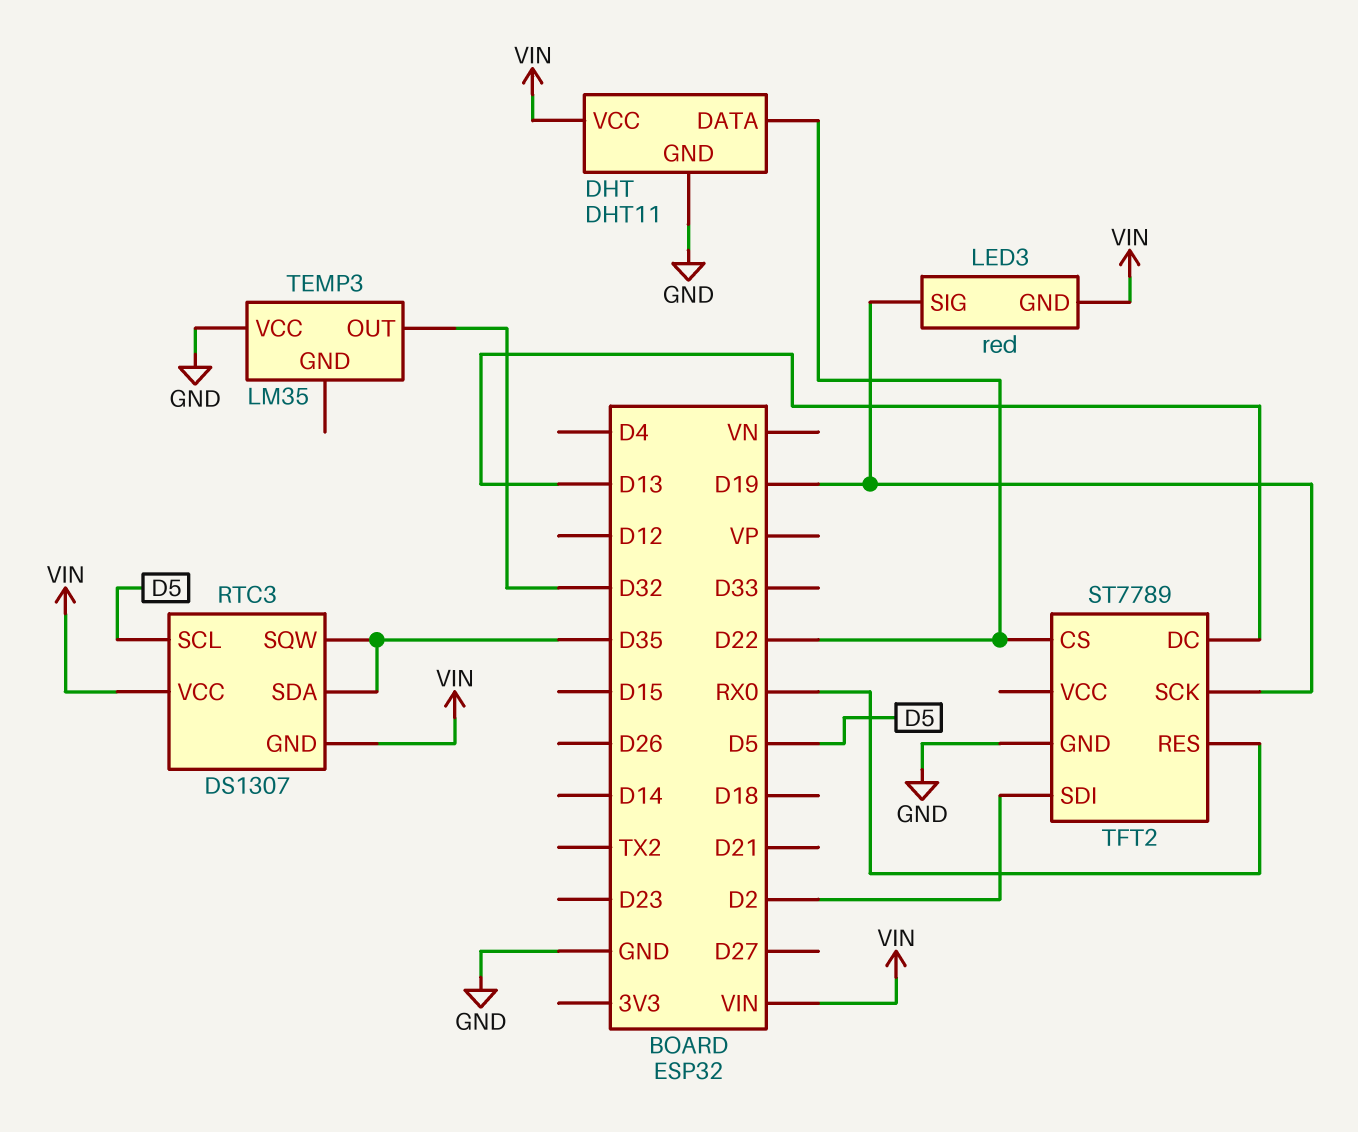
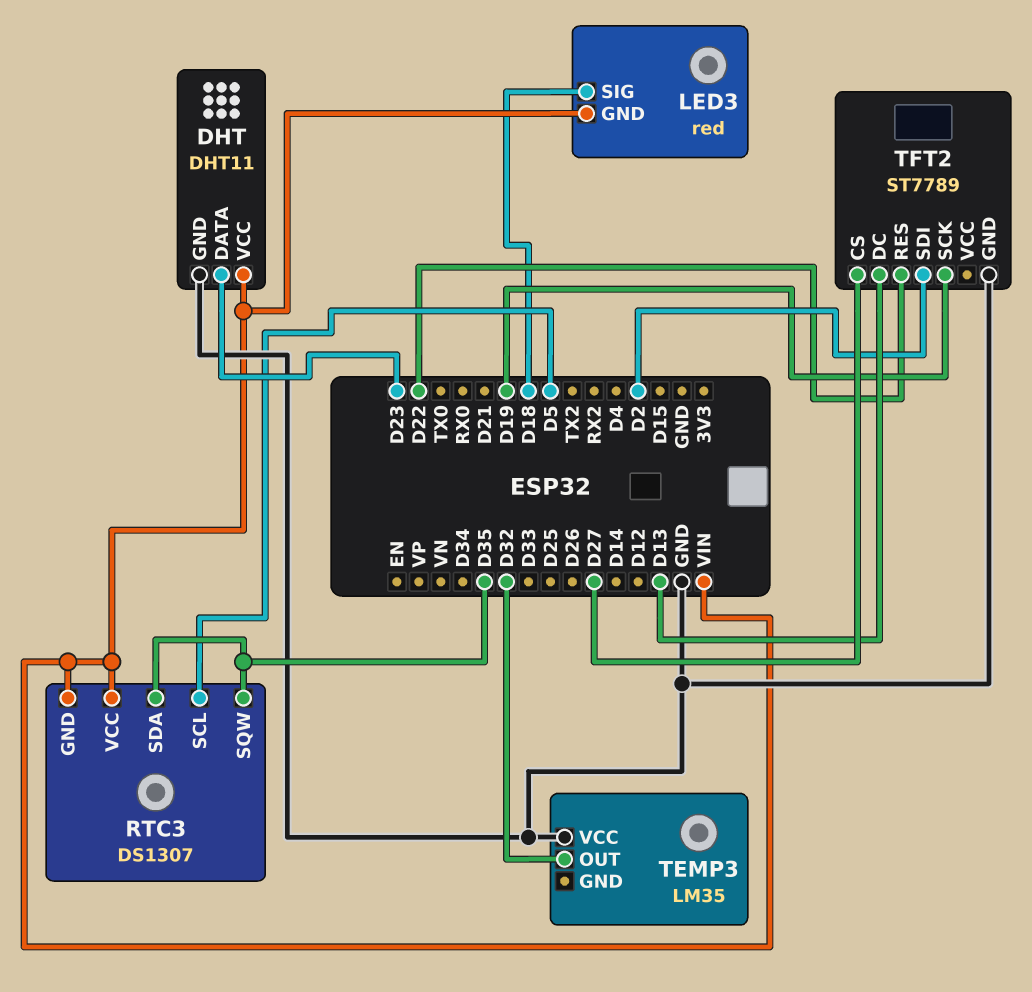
DHT pin DATA: D22 -> D23
LED3 pin SIG: D19 -> D18
TFT2 pin CS: D22 -> D27
TFT2 pin RES: RX0 -> D22

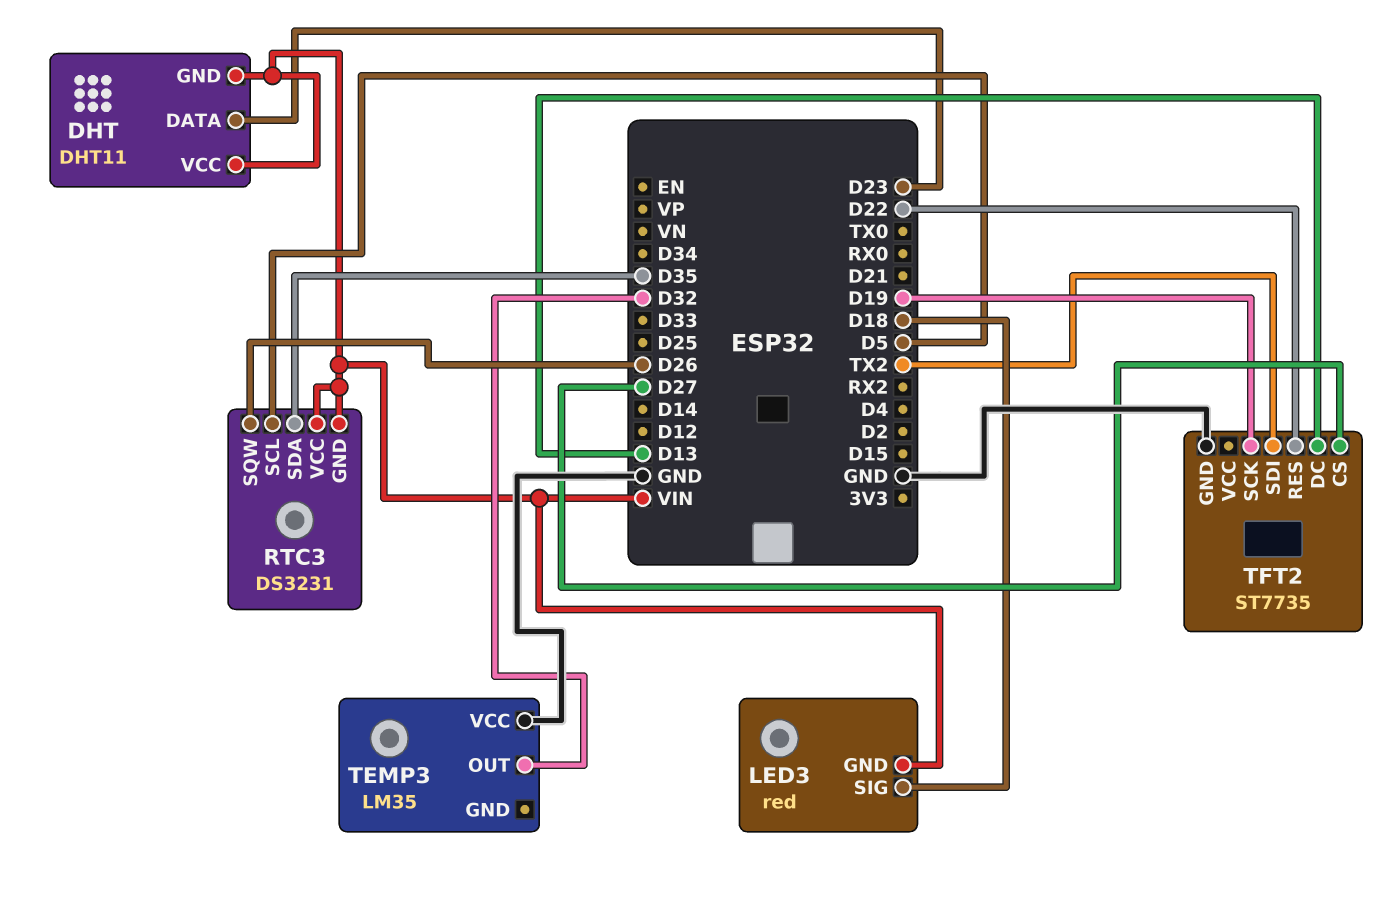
DHT pin GND: GND -> VIN
RTC3: DS1307 -> DS3231
RTC3 pin SQW: D35 -> D26
TFT2: ST7789 -> ST7735
TFT2 pin SDI: D2 -> TX2

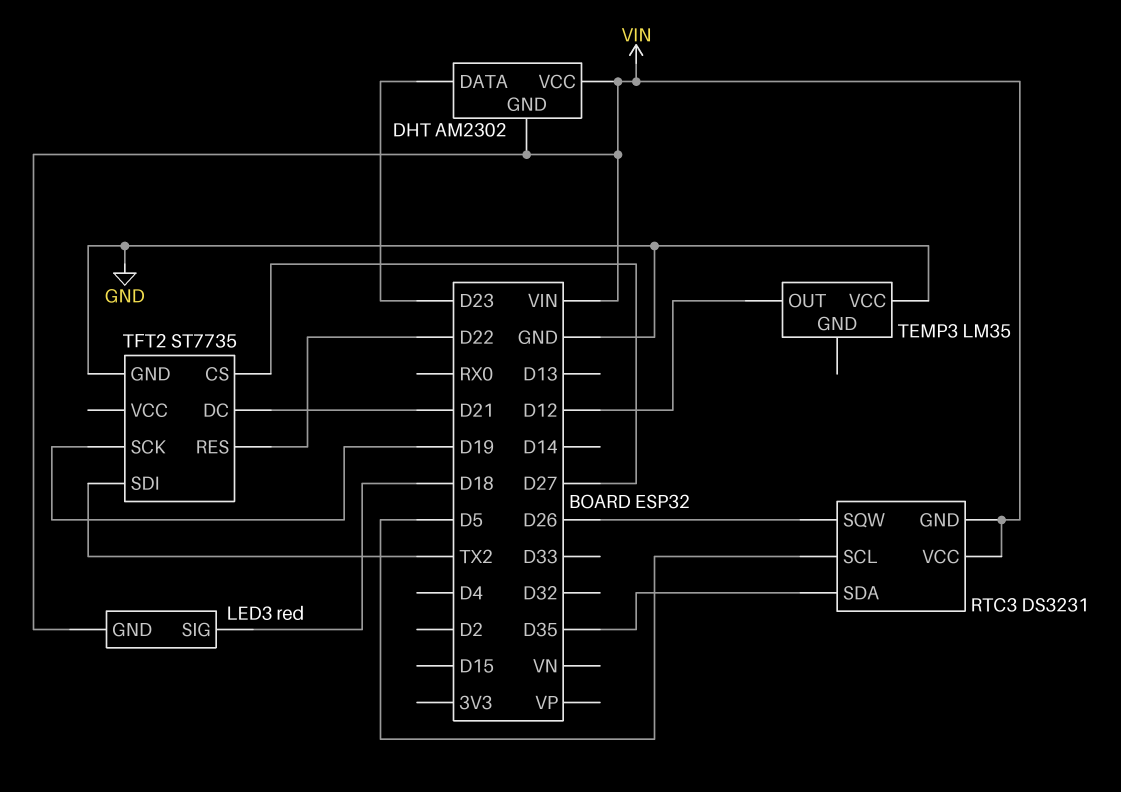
DHT: DHT11 -> AM2302
TEMP3 pin OUT: D32 -> D12
TFT2 pin DC: D13 -> D21

